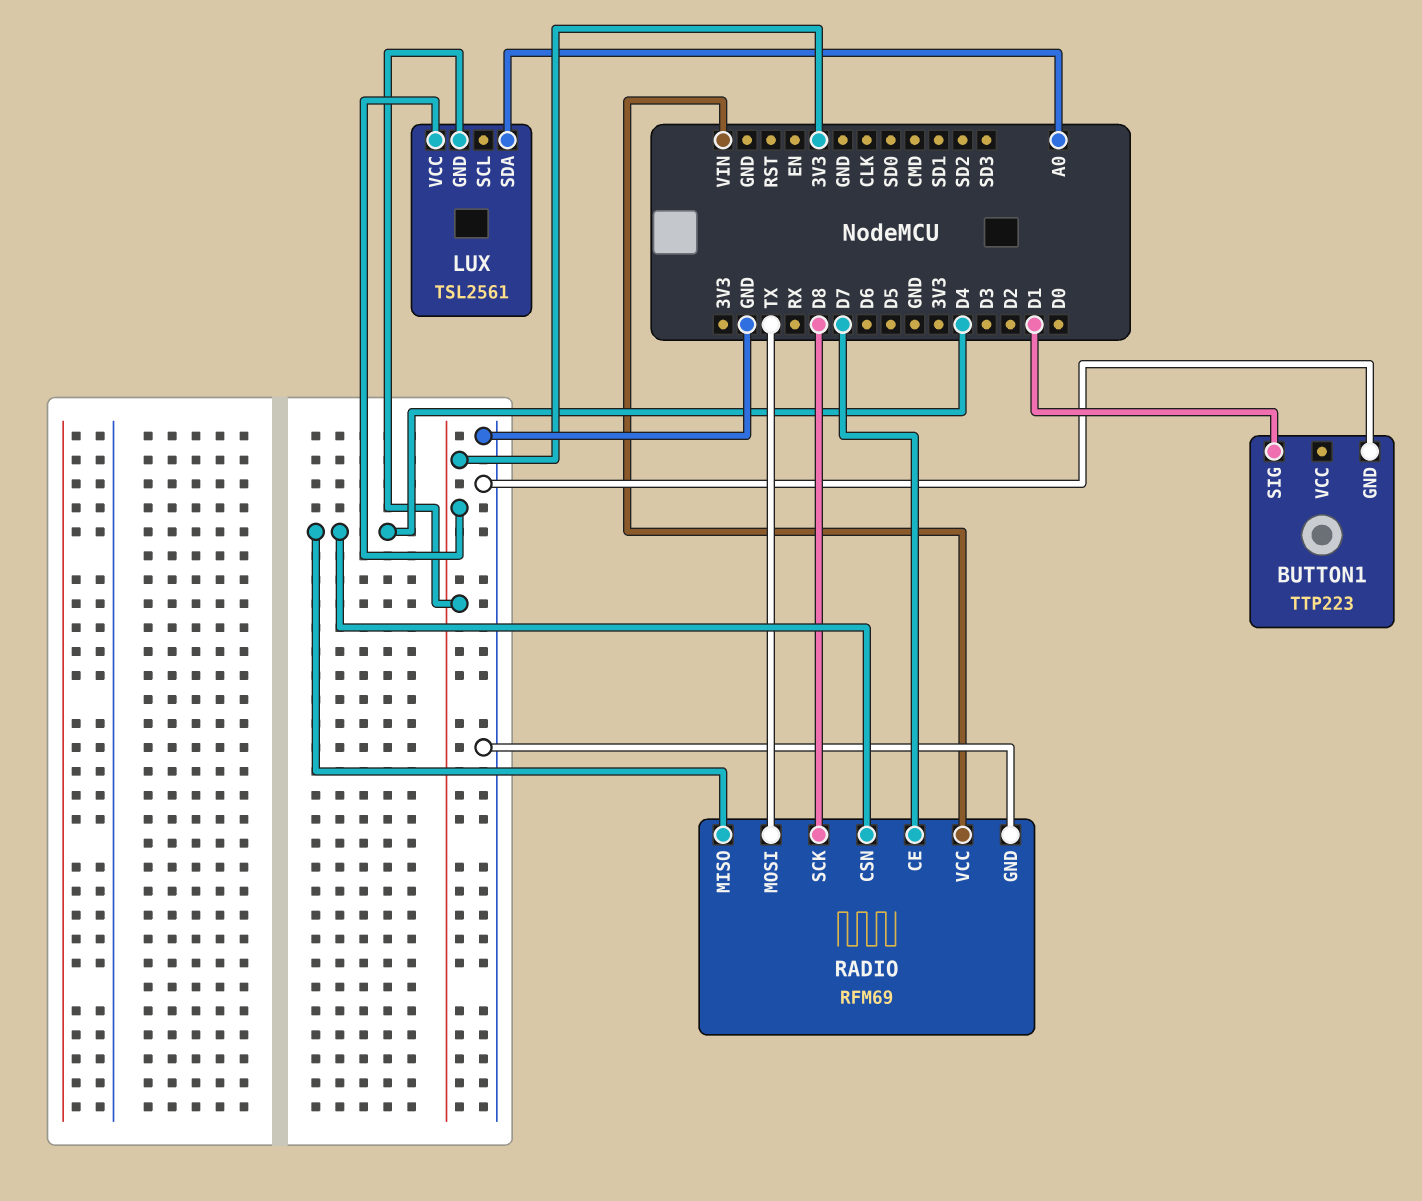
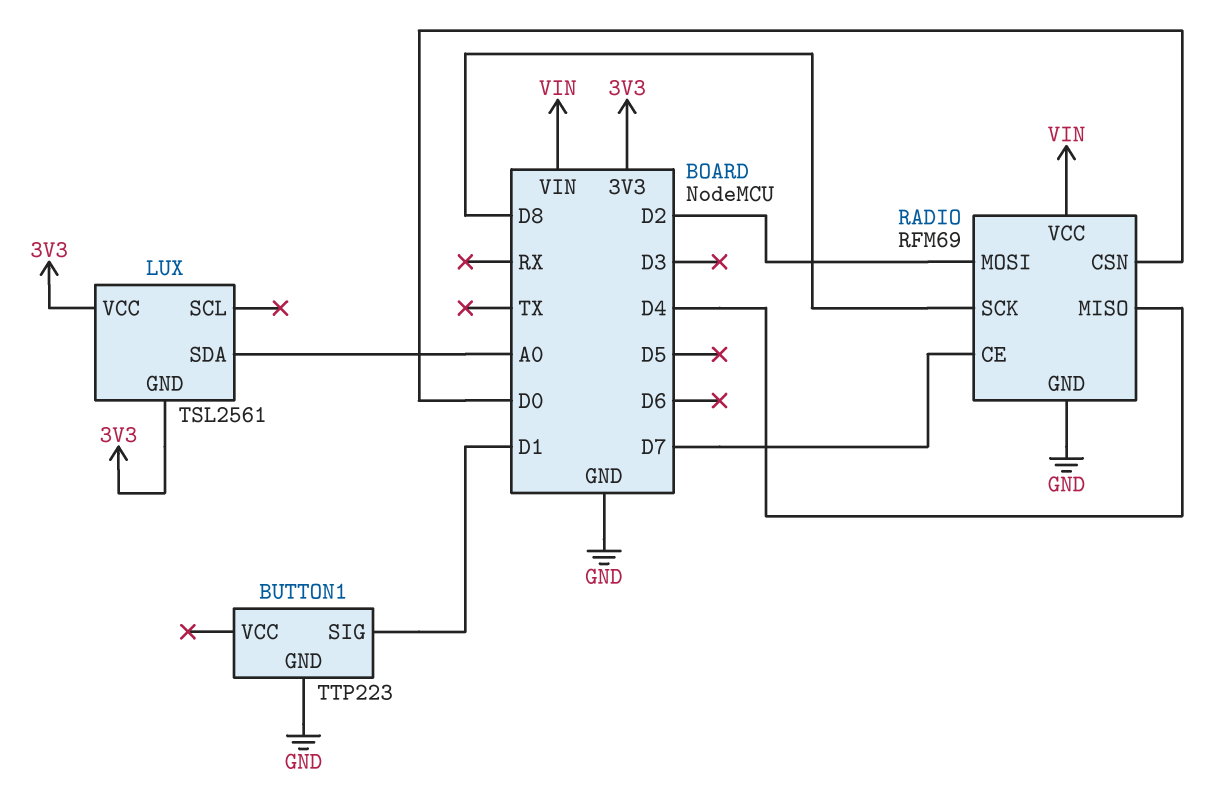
RADIO pin CSN: D4 -> D0
RADIO pin MOSI: TX -> D2

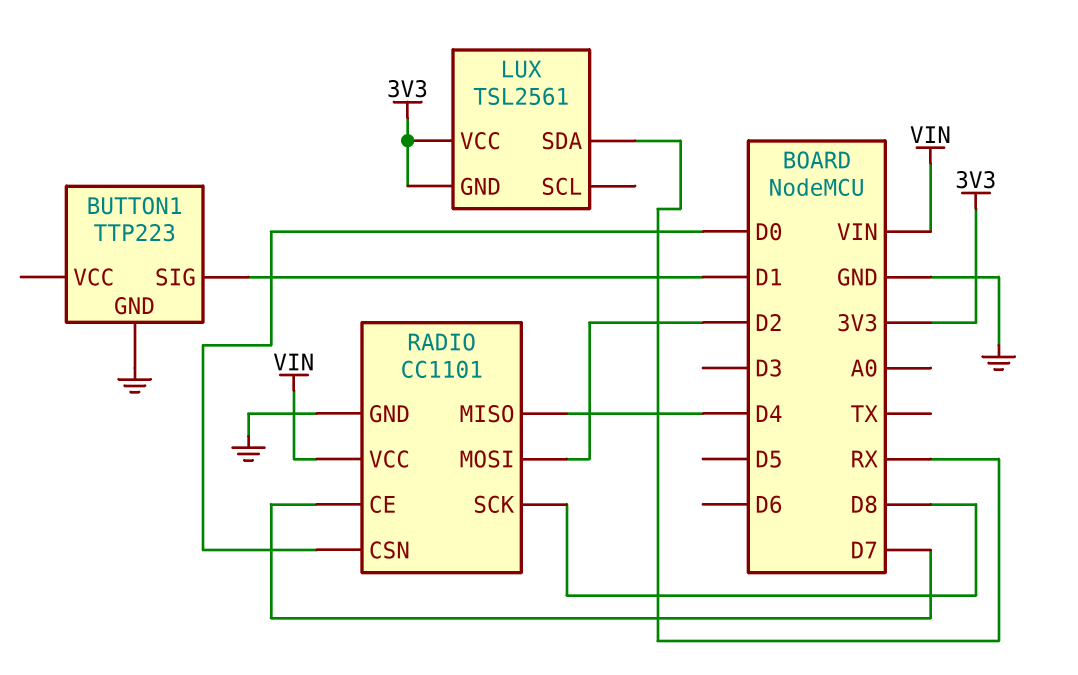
LUX pin SDA: A0 -> RX
RADIO: RFM69 -> CC1101

